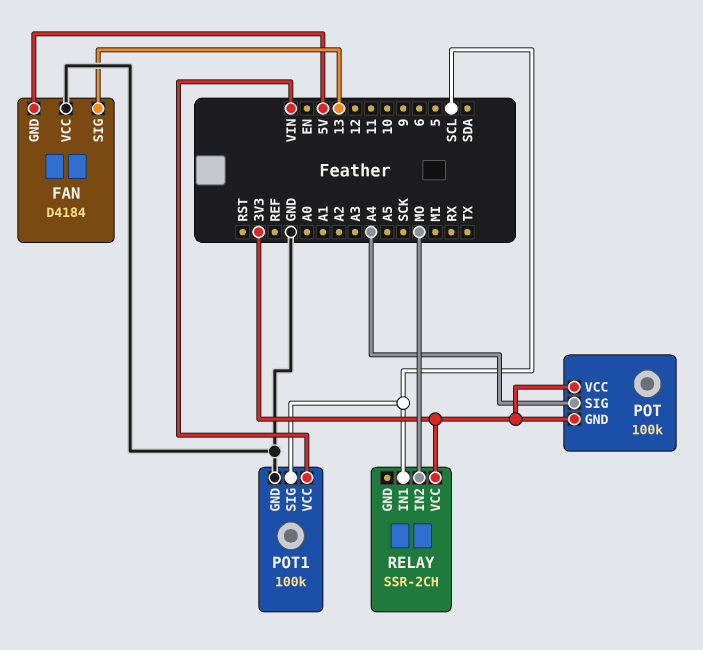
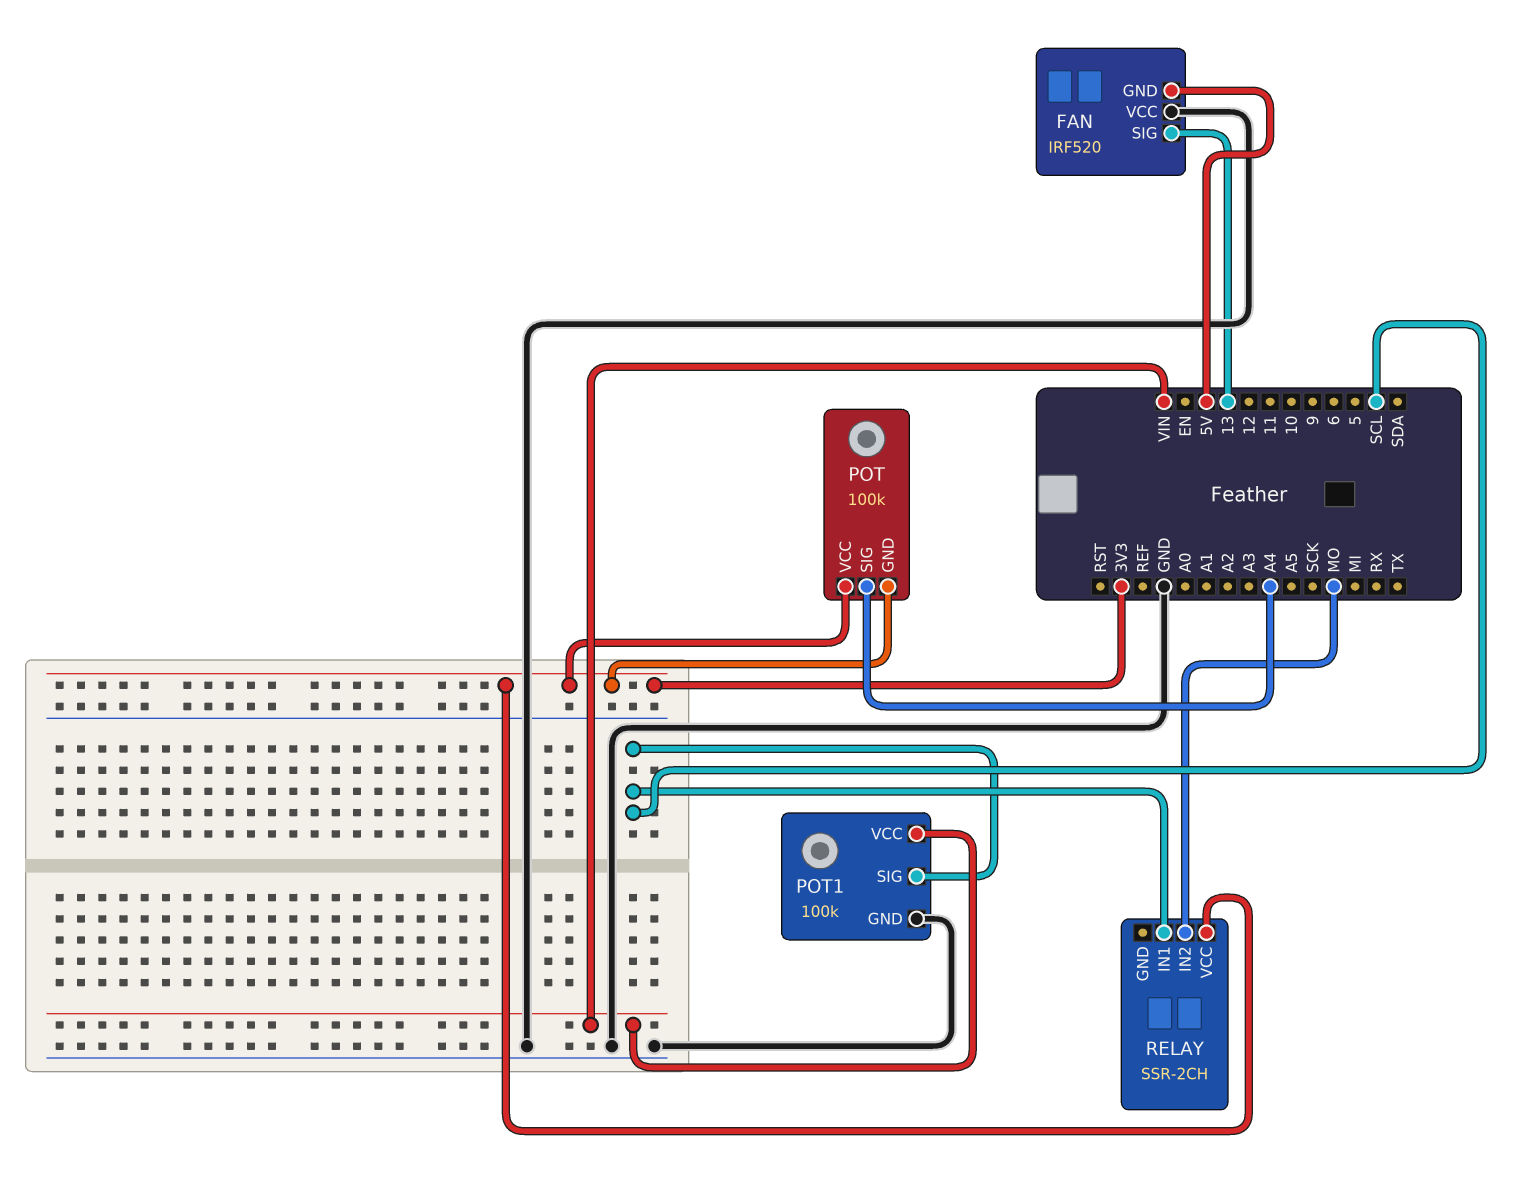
FAN: D4184 -> IRF520

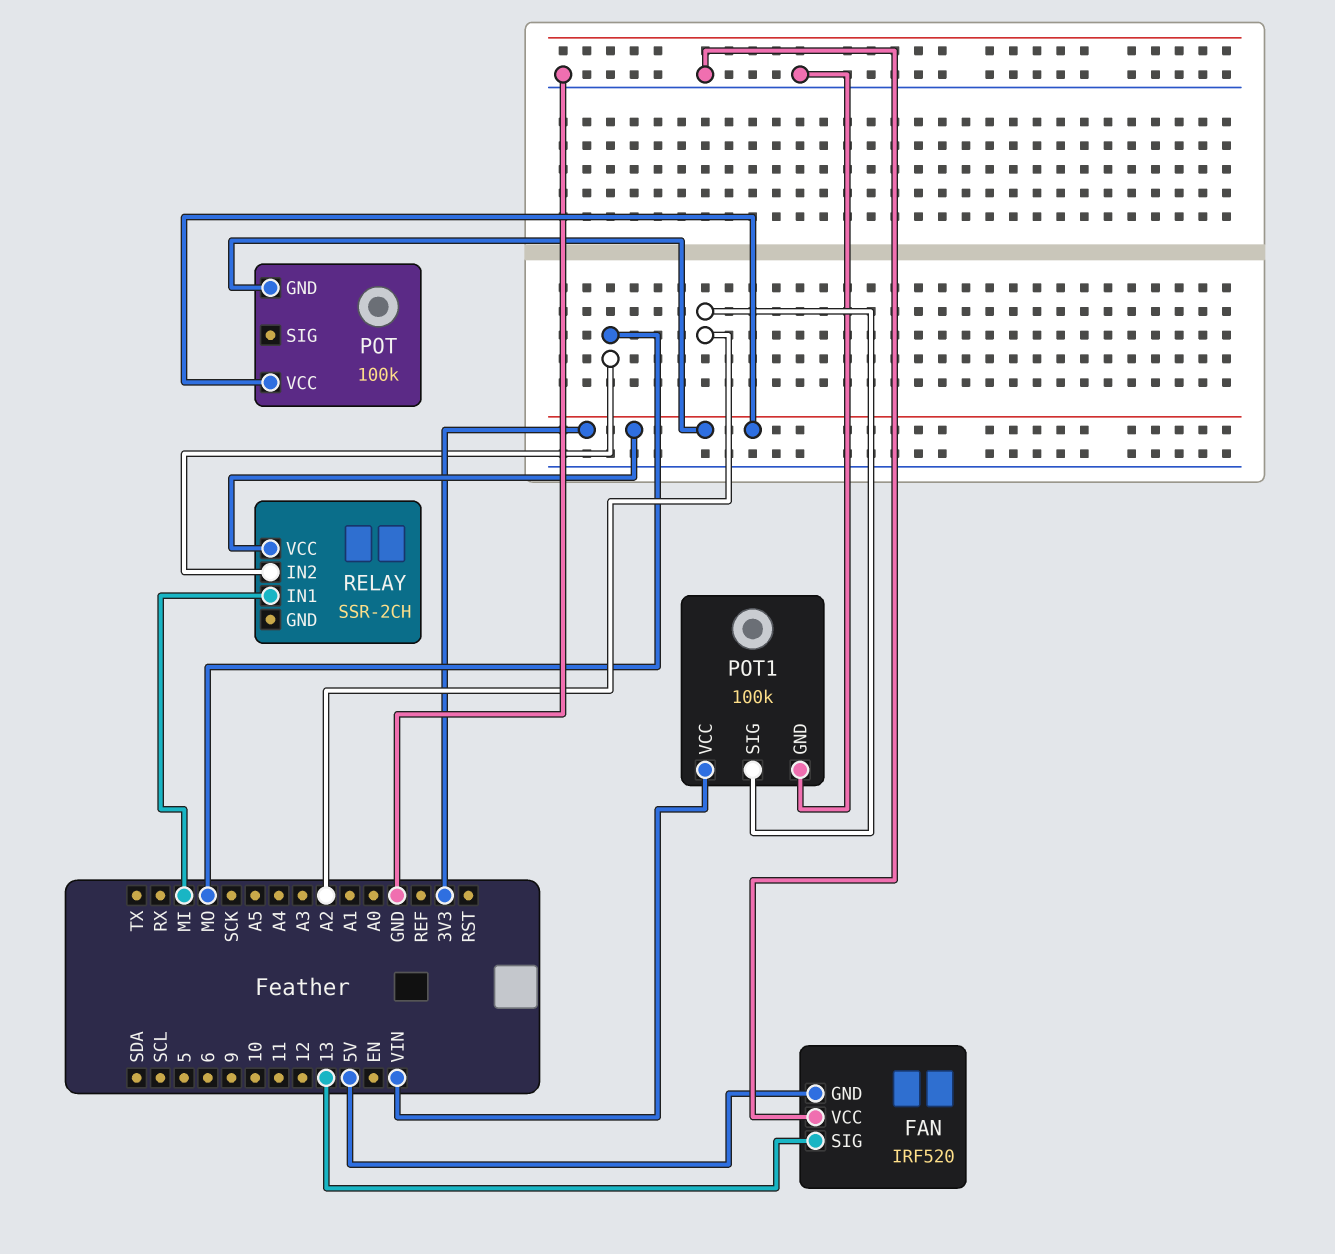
POT pin SIG: A4 -> none
POT1 pin SIG: SCL -> A2
RELAY pin IN1: SCL -> MI

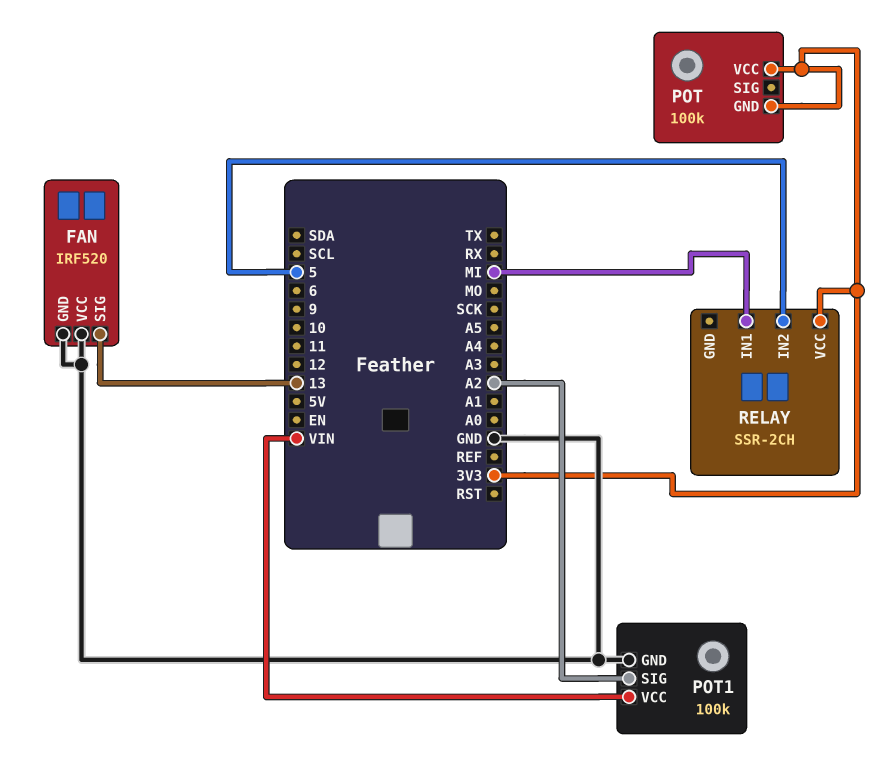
FAN pin GND: 5V -> GND
RELAY pin IN2: MO -> 5

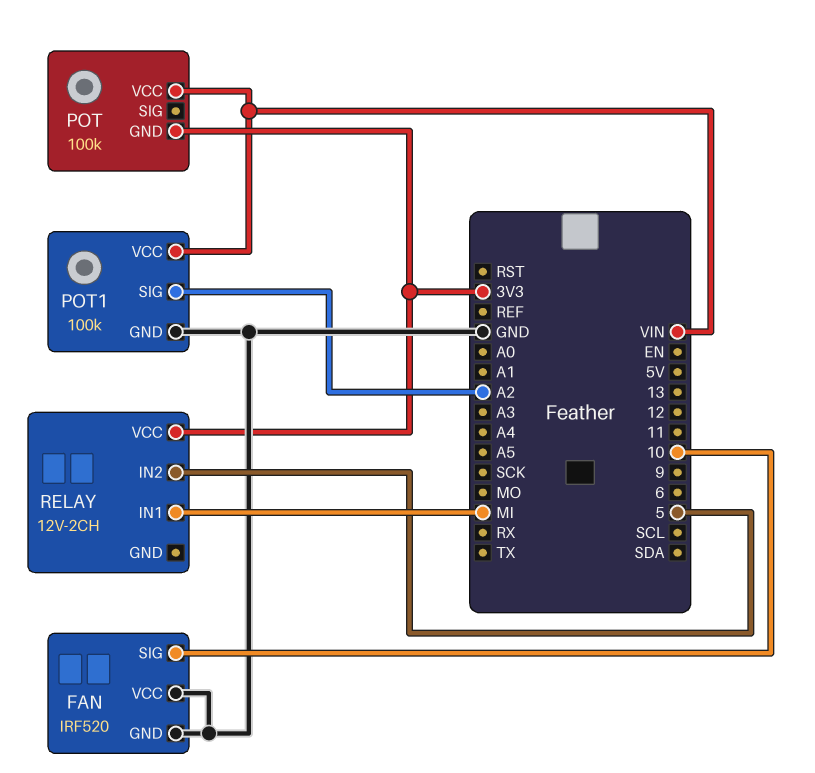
FAN pin SIG: 13 -> 10
POT pin VCC: 3V3 -> VIN
RELAY: SSR-2CH -> 12V-2CH

